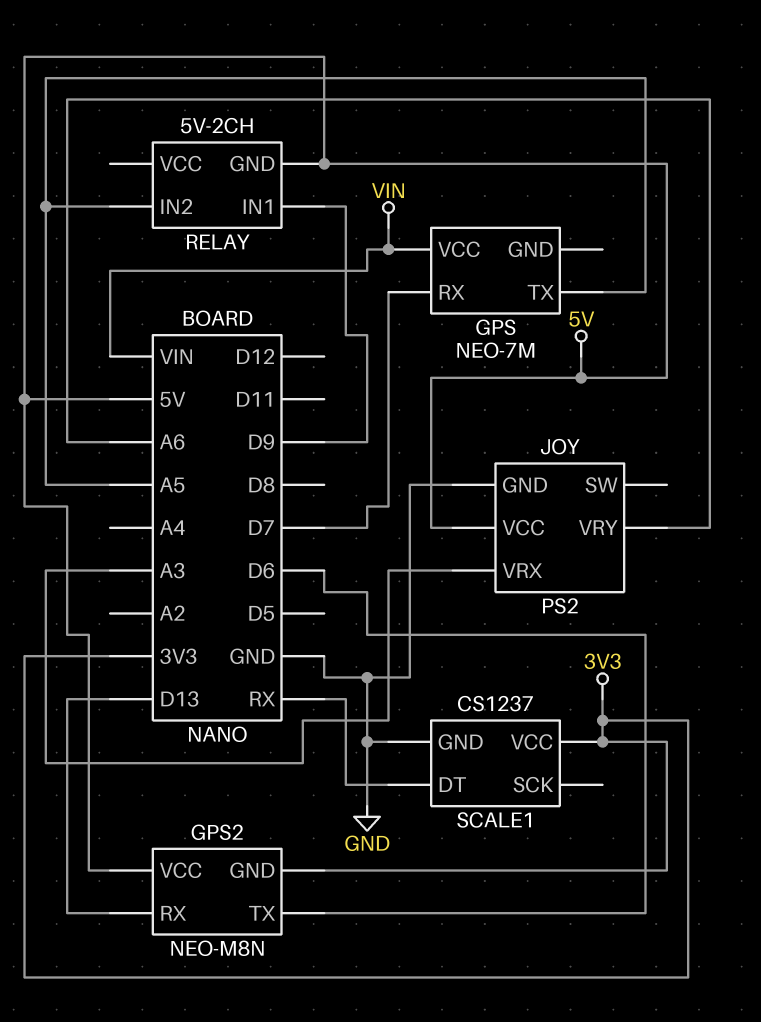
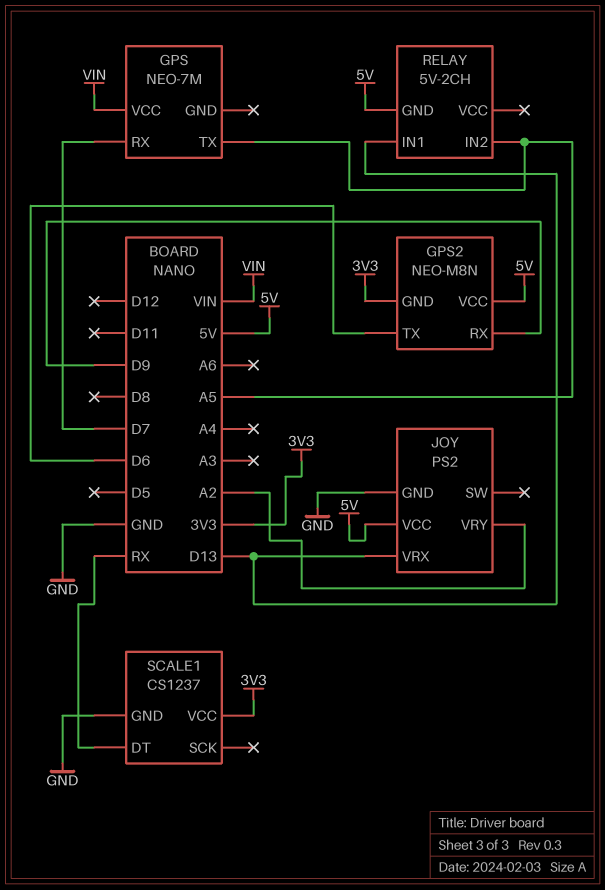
GPS2 pin RX: D13 -> D9
JOY pin VRX: A3 -> D13
JOY pin VRY: A6 -> A2
RELAY pin IN1: D9 -> D13

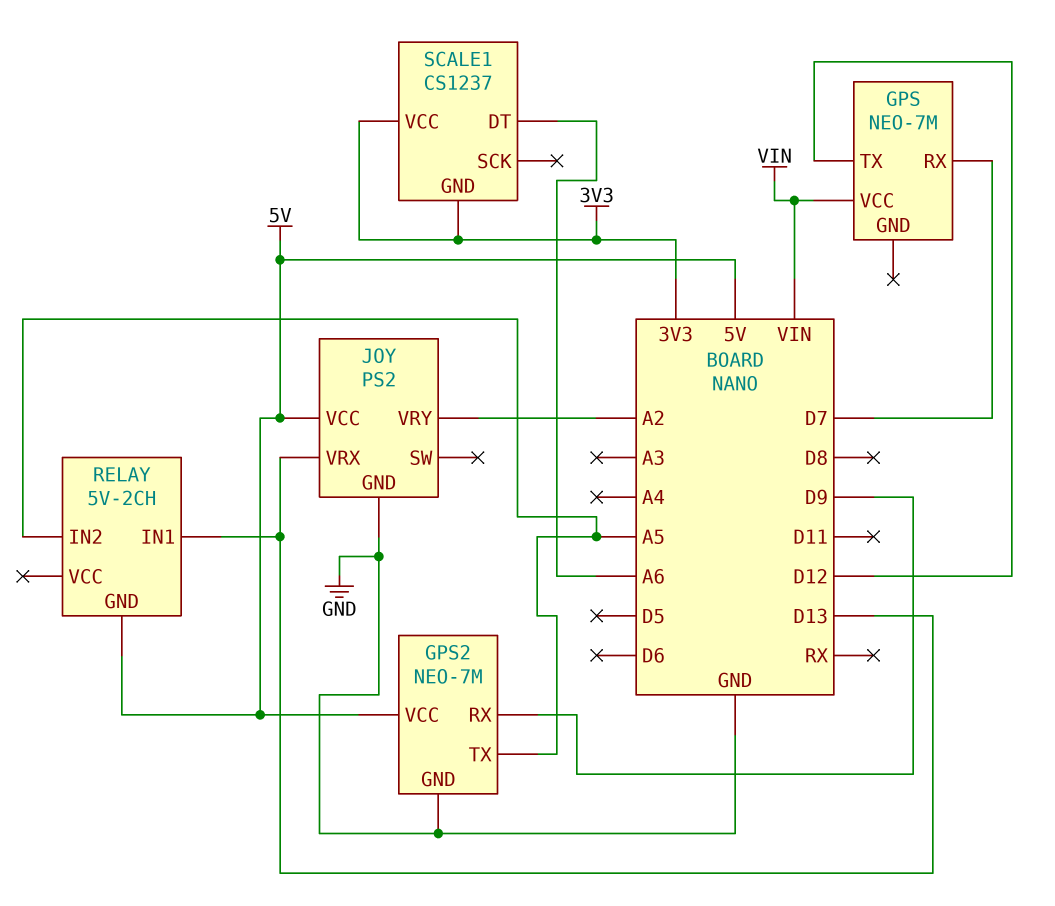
GPS pin TX: A5 -> D12
GPS2: NEO-M8N -> NEO-7M
GPS2 pin GND: 3V3 -> GND
GPS2 pin TX: D6 -> A5
SCALE1 pin DT: RX -> A6
SCALE1 pin GND: GND -> 3V3

